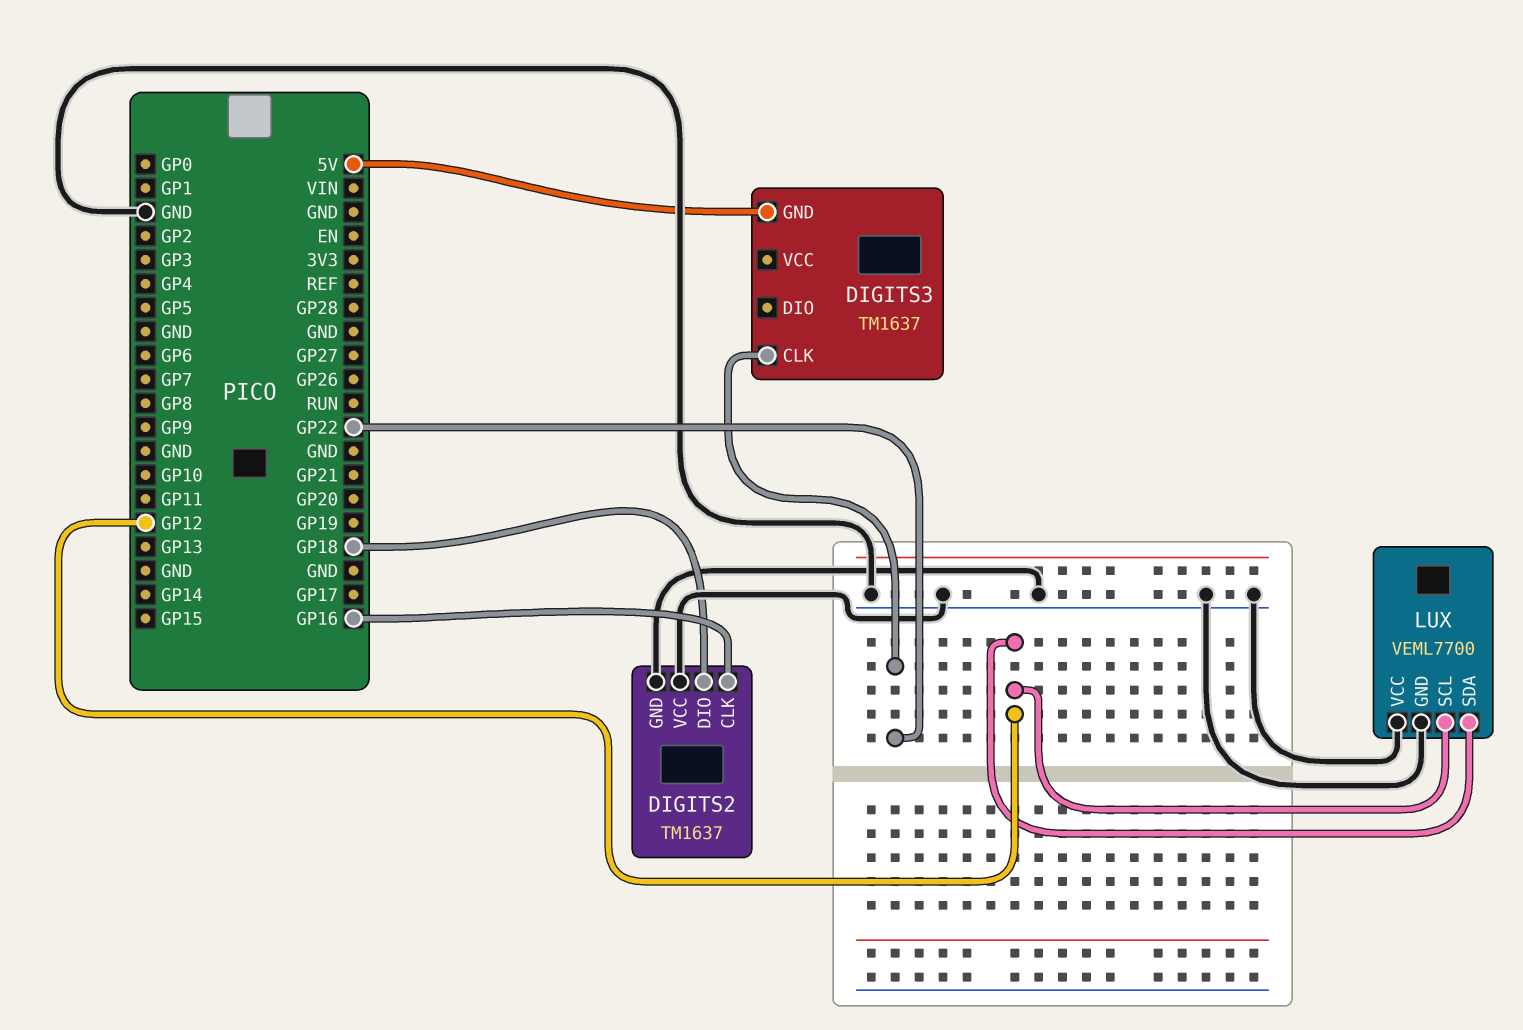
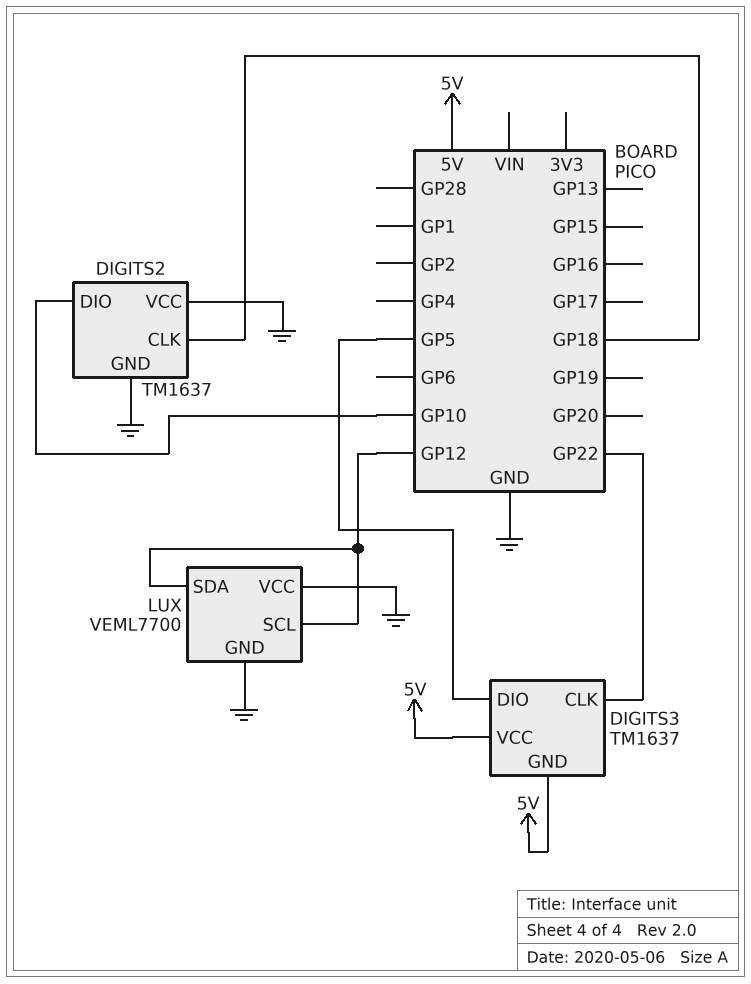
DIGITS2 pin CLK: GP16 -> GP18
DIGITS2 pin DIO: GP18 -> GP10
DIGITS3 pin DIO: none -> GP5
DIGITS3 pin VCC: none -> 5V

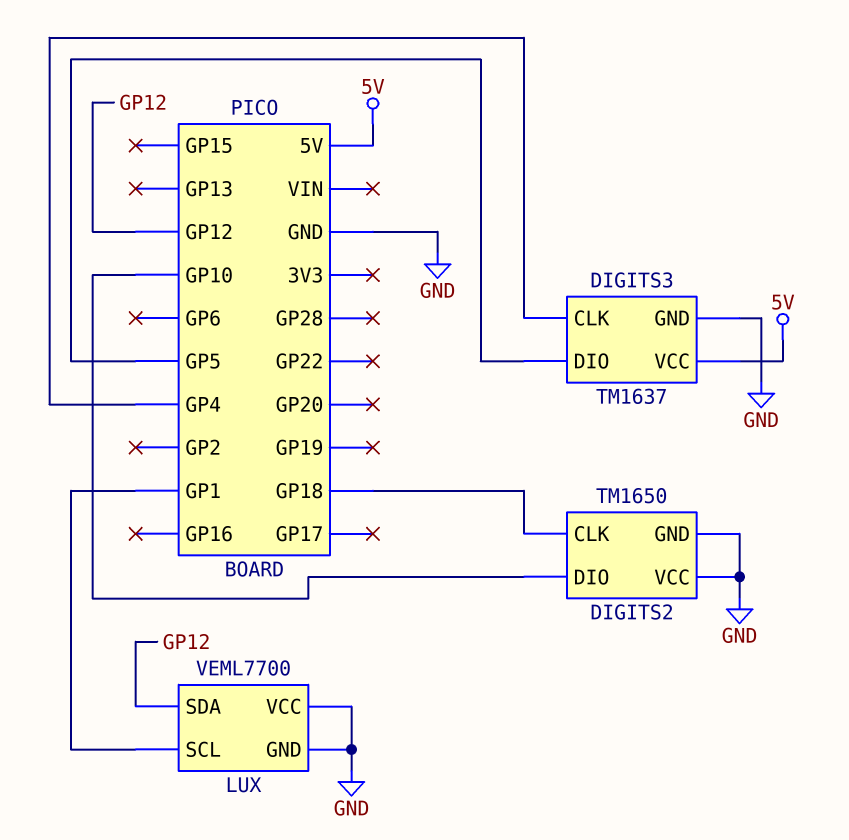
DIGITS2: TM1637 -> TM1650
DIGITS3 pin CLK: GP22 -> GP4
DIGITS3 pin GND: 5V -> GND
LUX pin SCL: GP12 -> GP1

